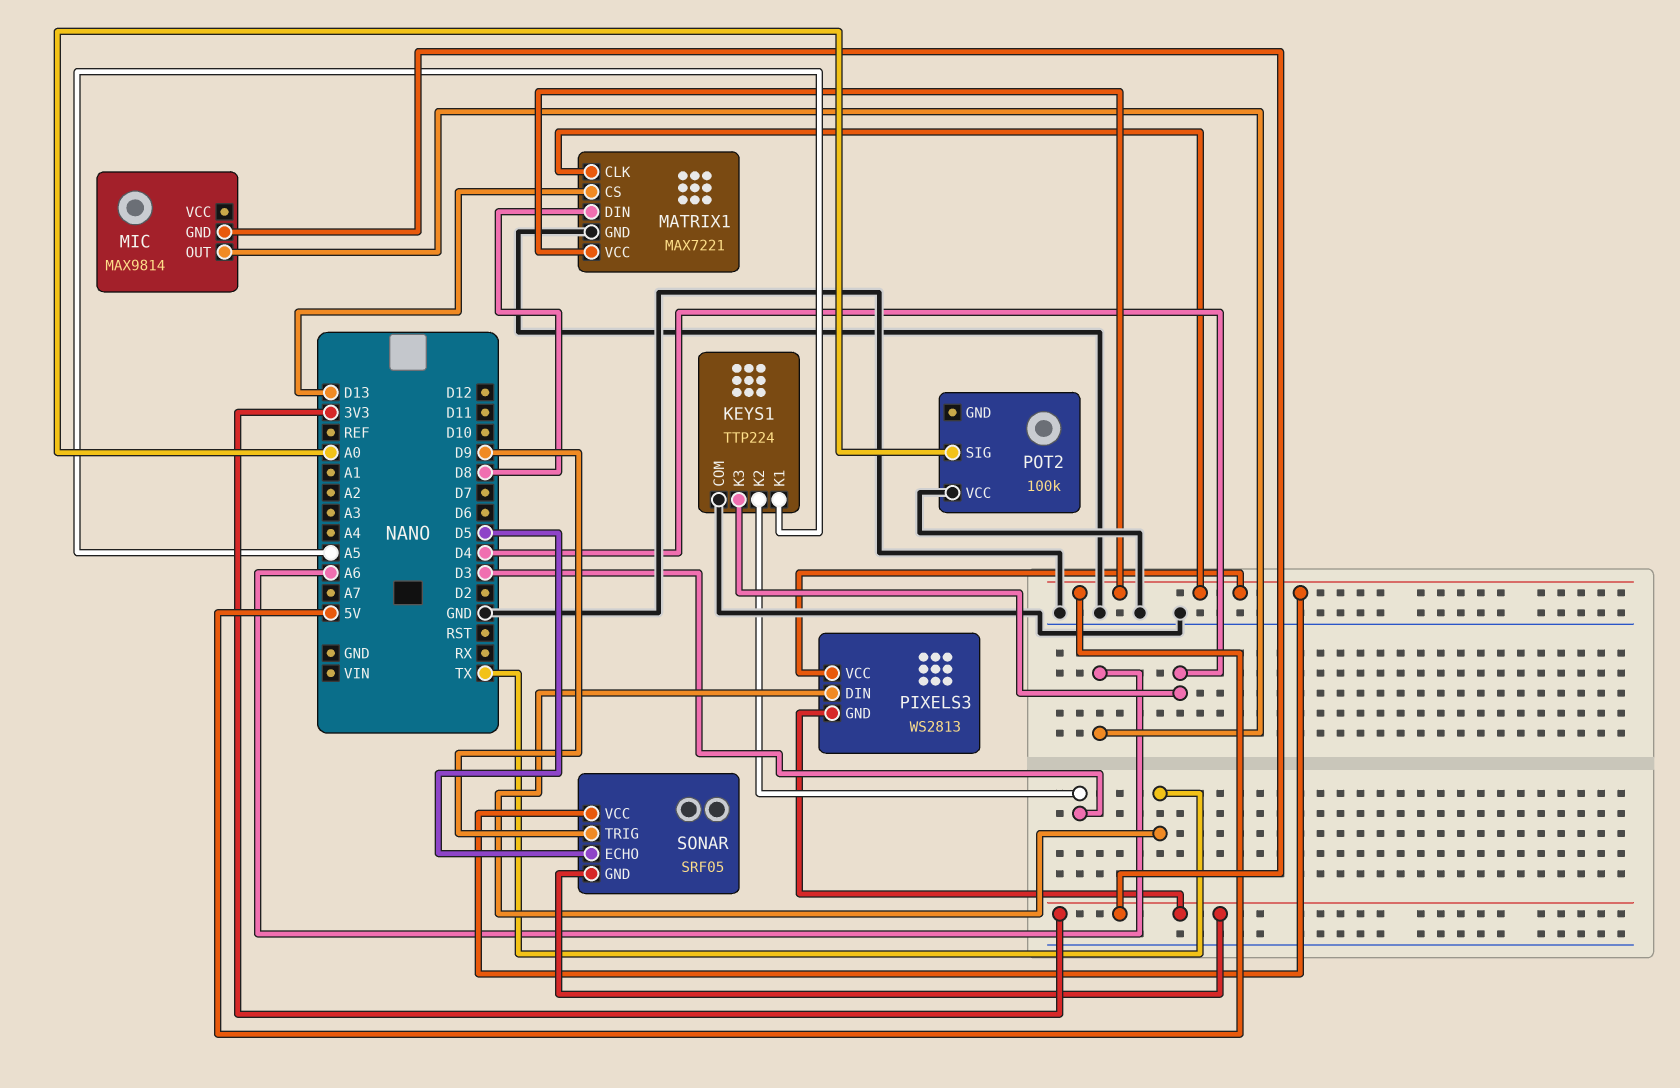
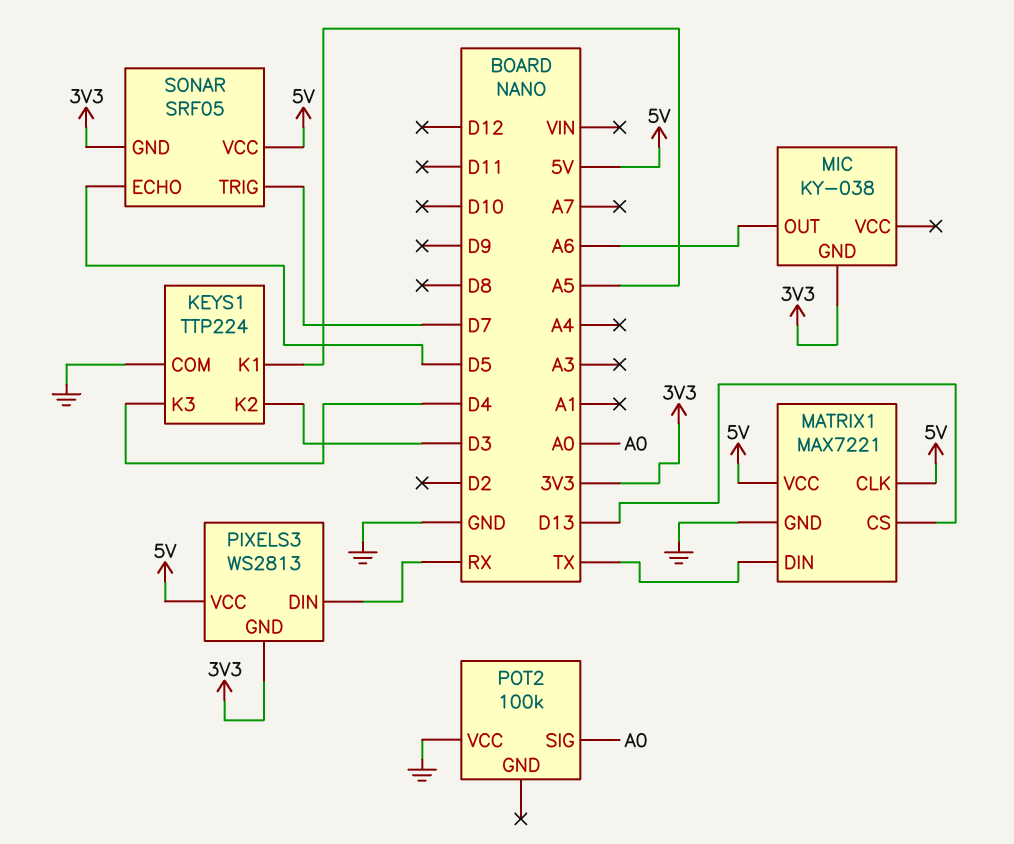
MATRIX1 pin DIN: D8 -> TX
MIC: MAX9814 -> KY-038
PIXELS3 pin DIN: TX -> RX
SONAR pin TRIG: D9 -> D7

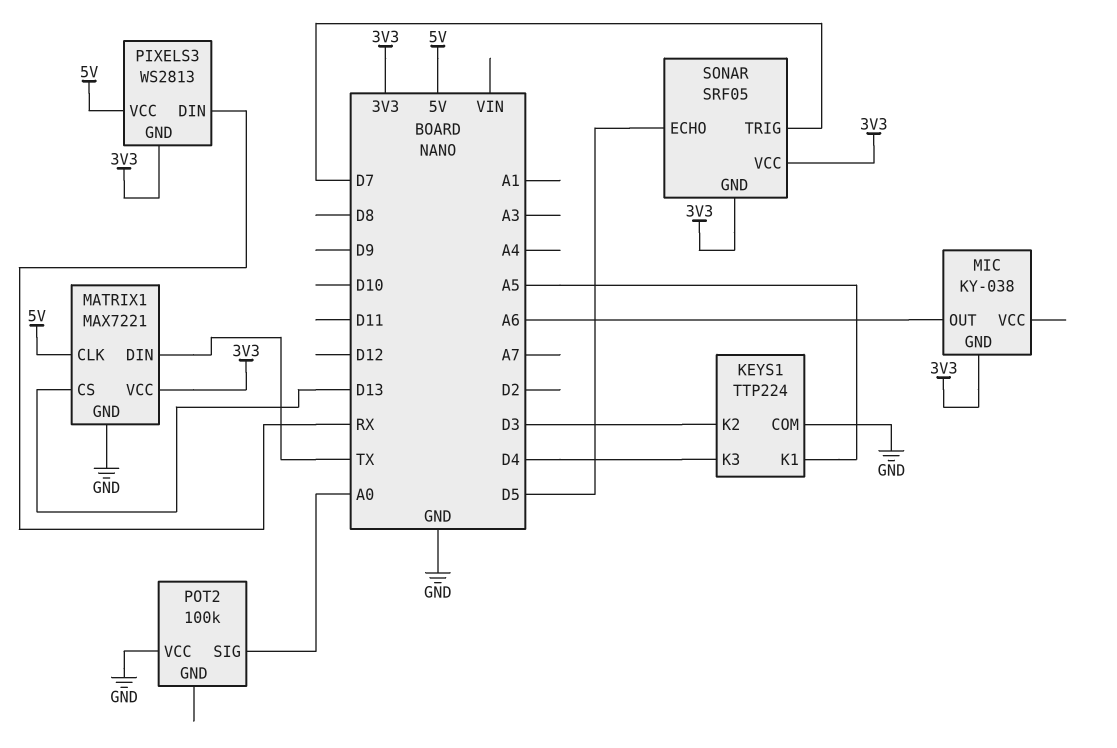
MATRIX1 pin VCC: 5V -> 3V3
SONAR pin VCC: 5V -> 3V3

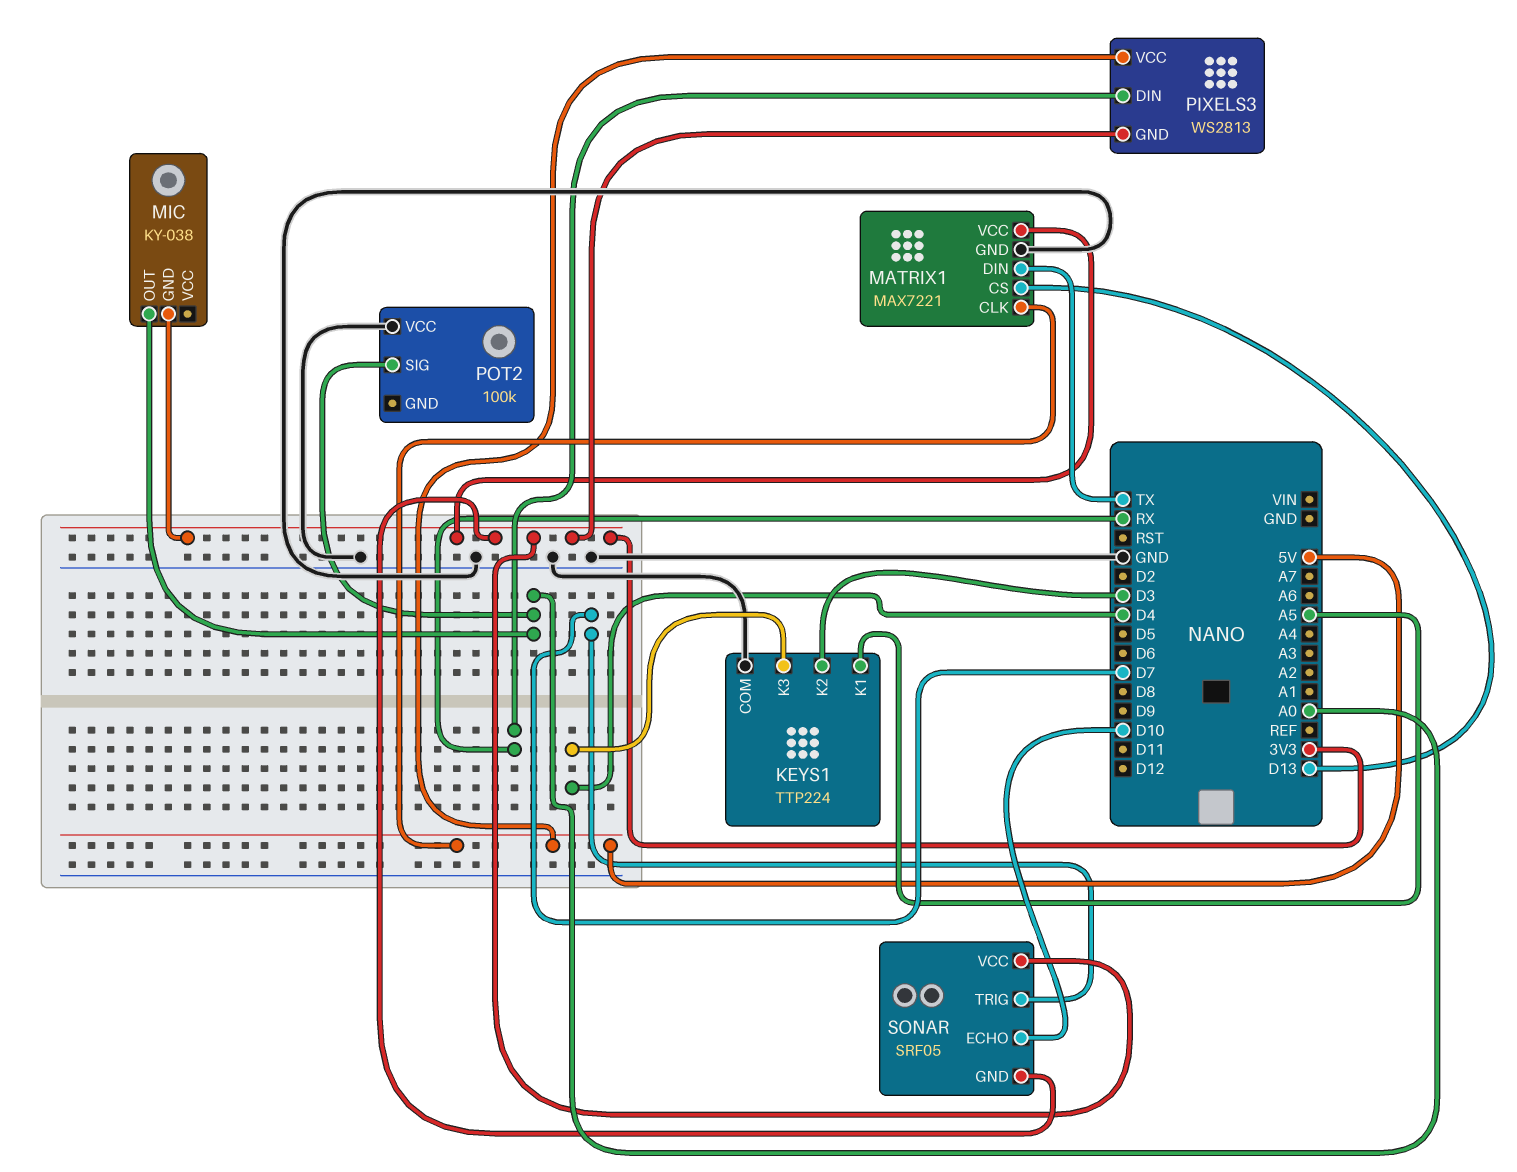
MIC pin OUT: A6 -> A0
SONAR pin ECHO: D5 -> D10

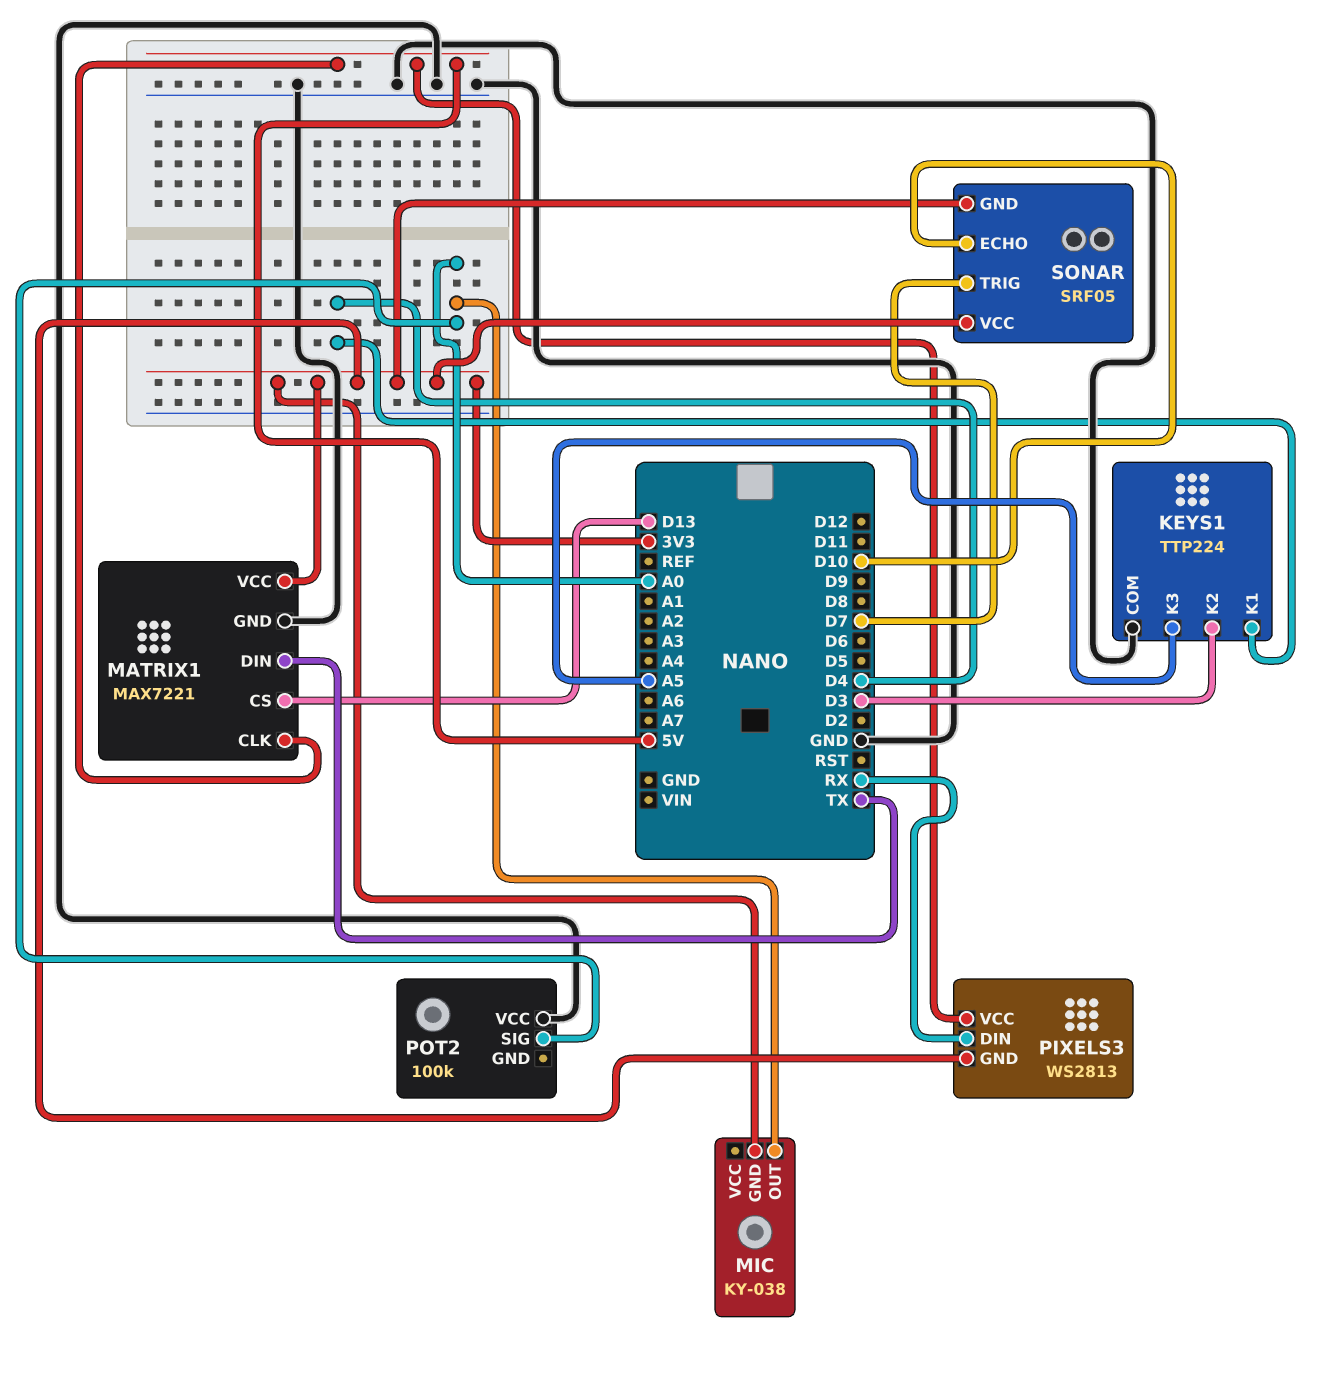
KEYS1 pin K1: A5 -> D4
KEYS1 pin K3: D4 -> A5

